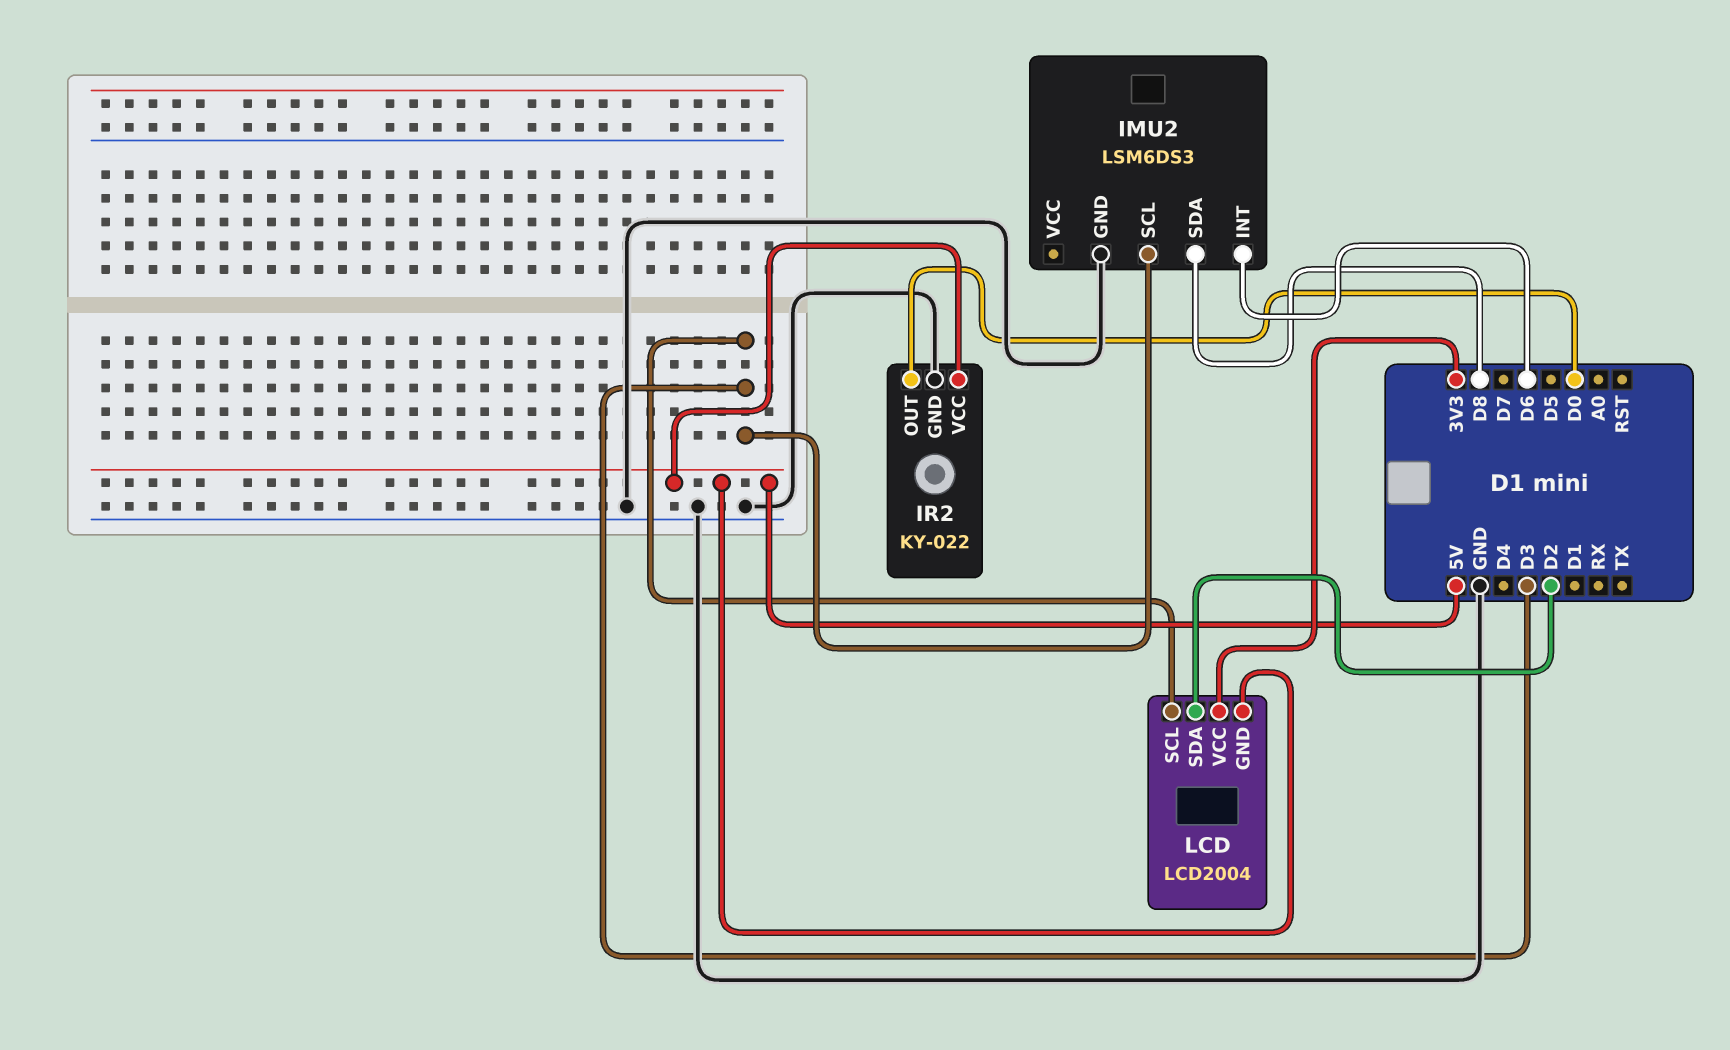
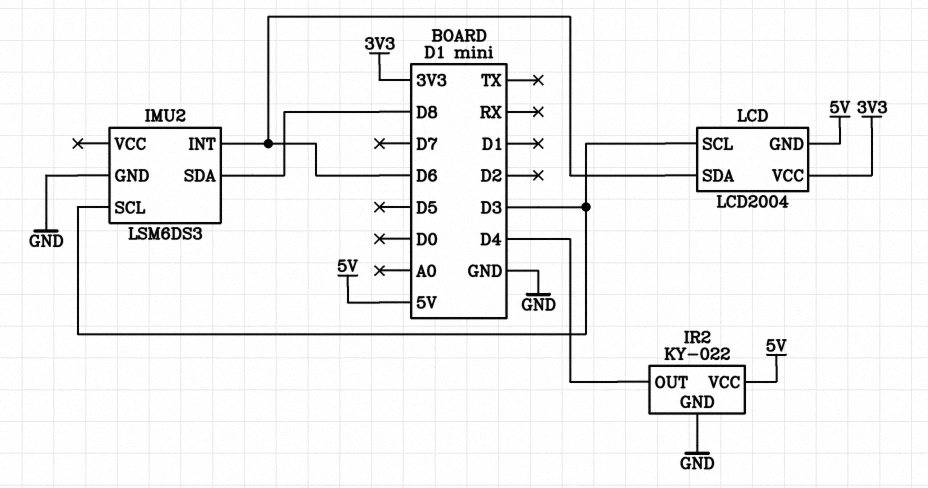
IR2 pin OUT: D0 -> D4
LCD pin SDA: D2 -> D6

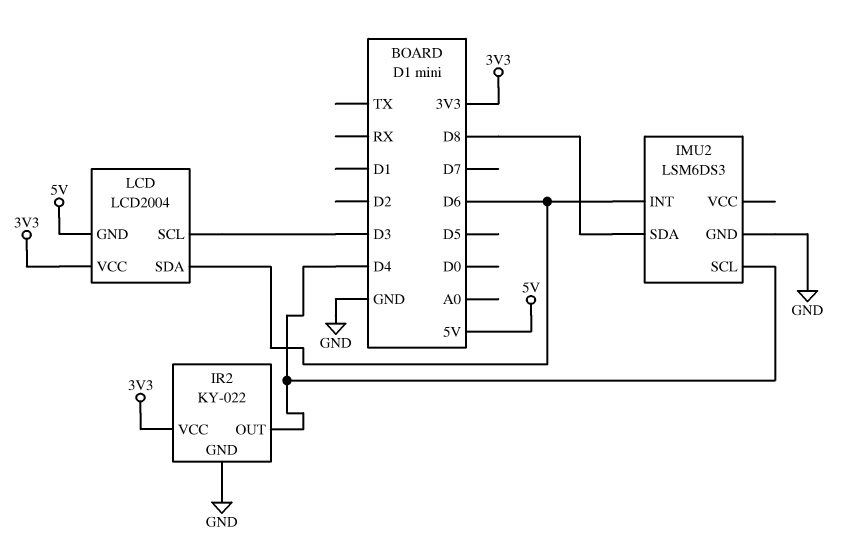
IMU2 pin SCL: D3 -> D4
IR2 pin VCC: 5V -> 3V3

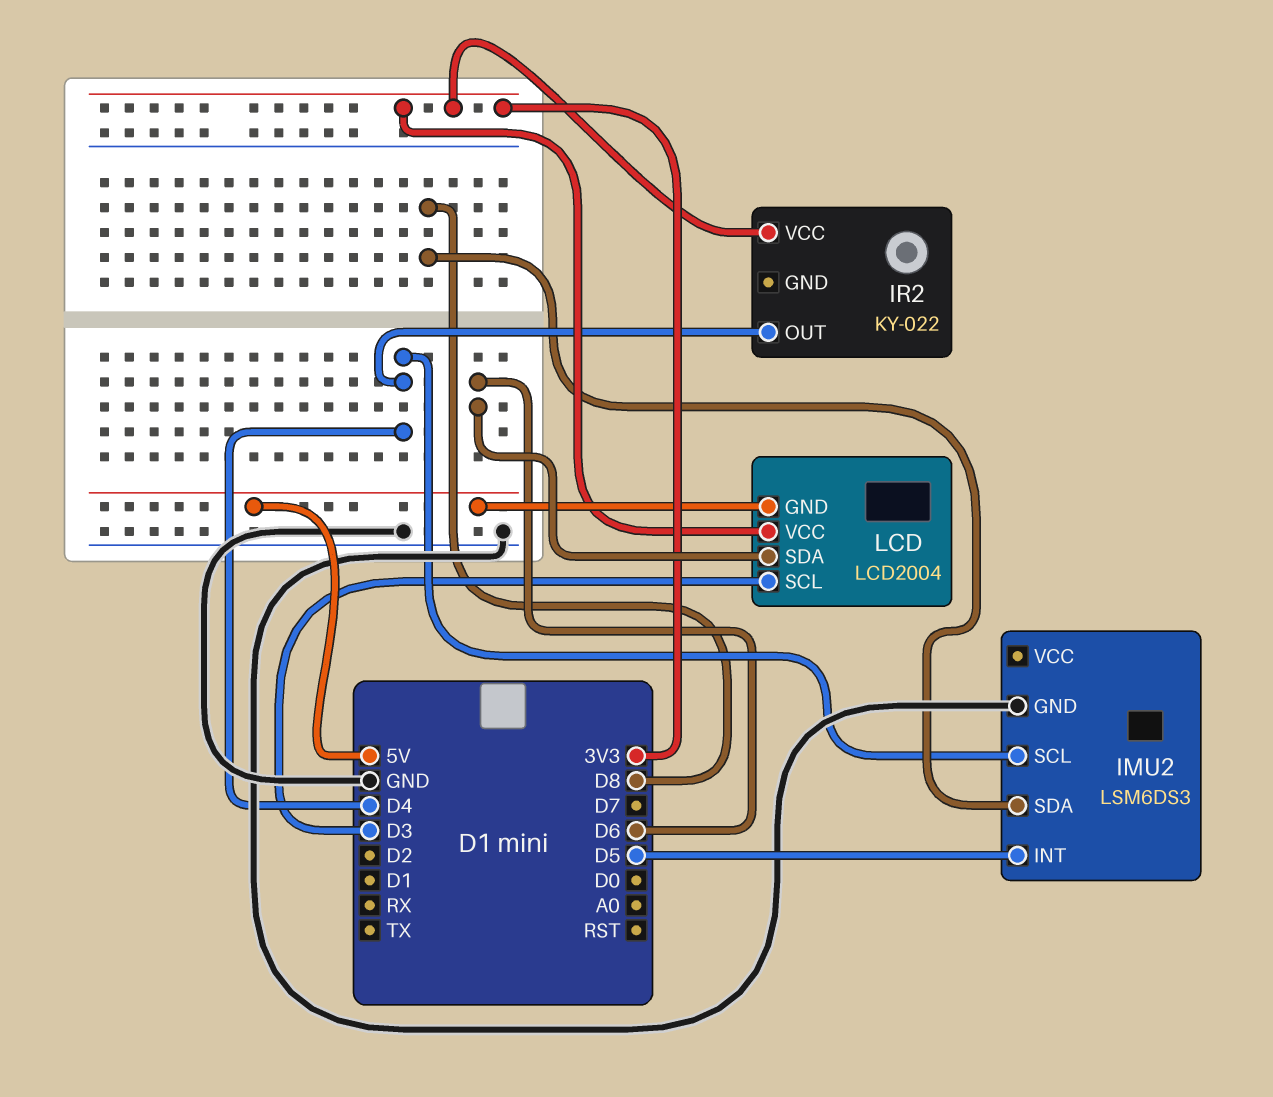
IMU2 pin INT: D6 -> D5
IR2 pin GND: GND -> none

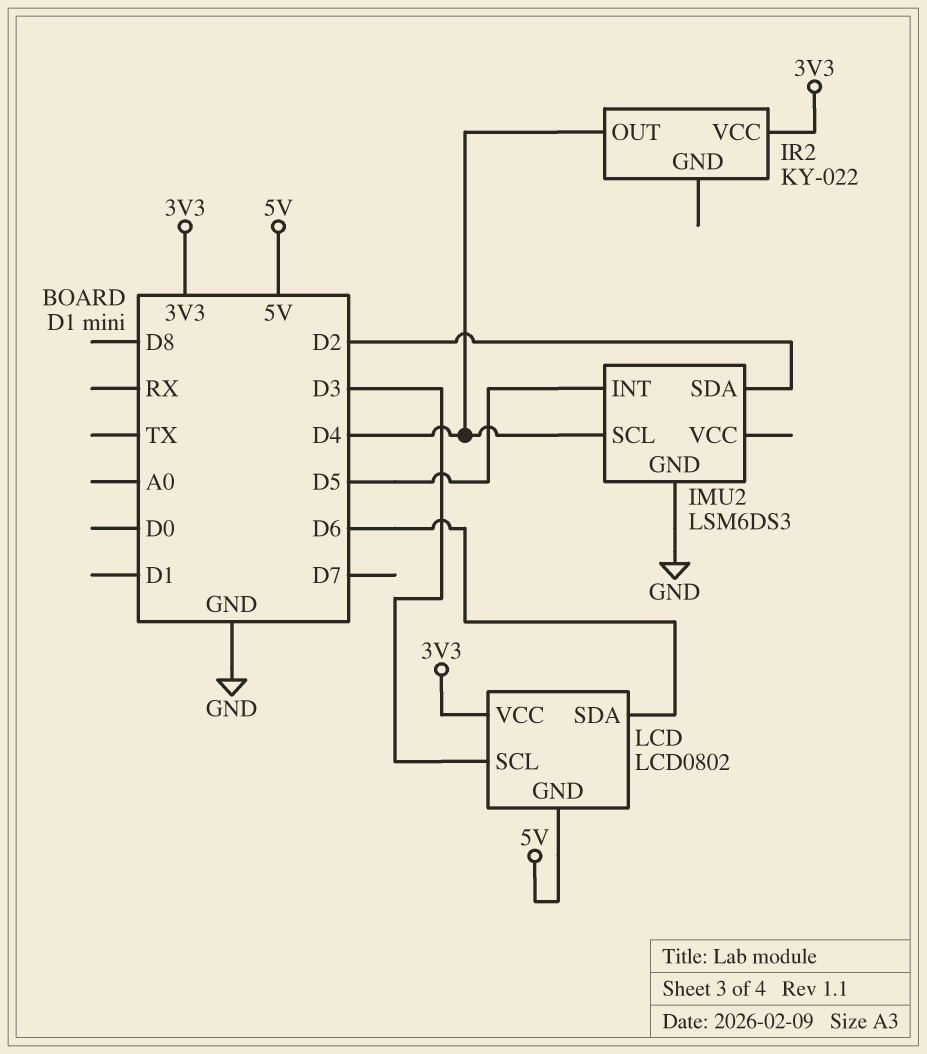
IMU2 pin SDA: D8 -> D2
LCD: LCD2004 -> LCD0802

